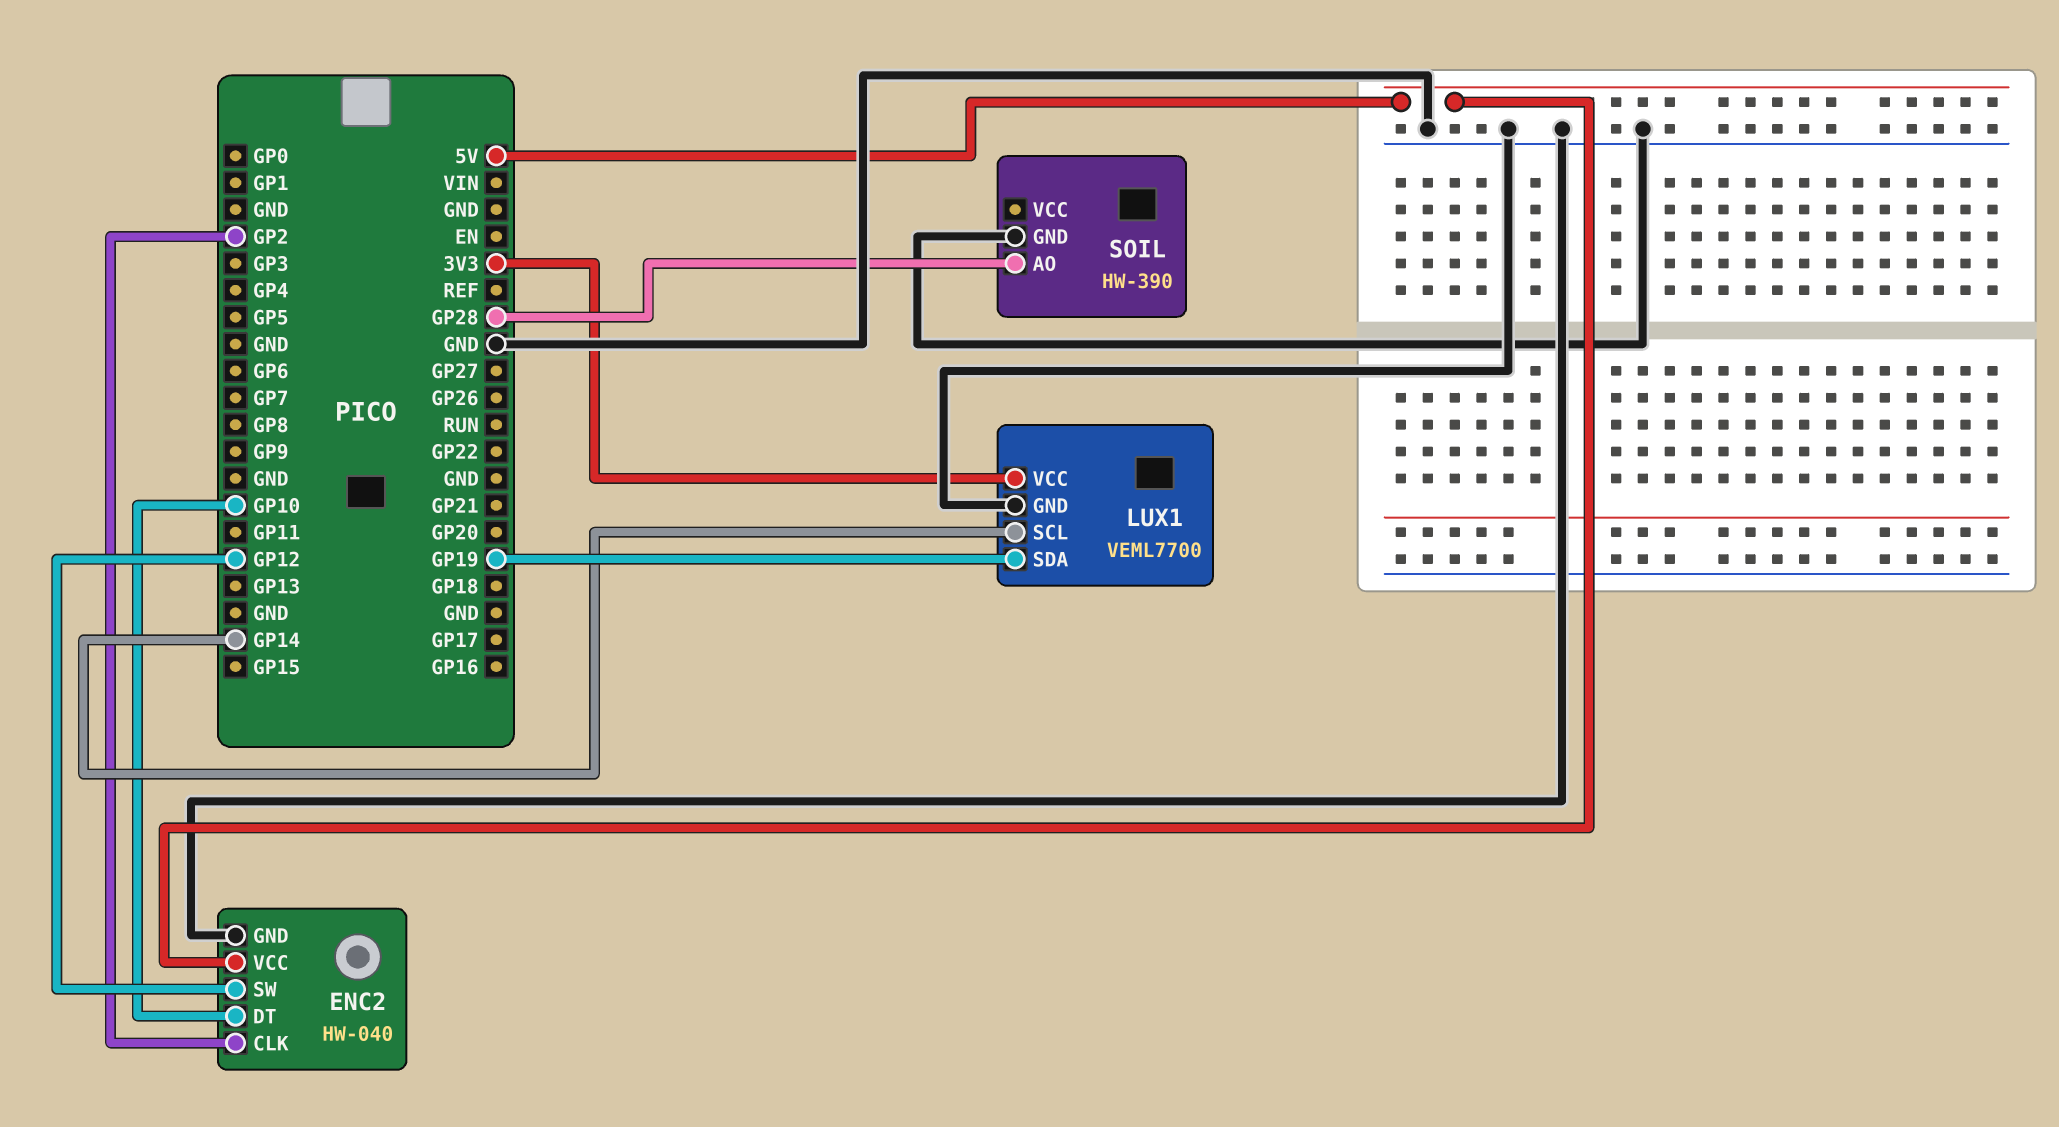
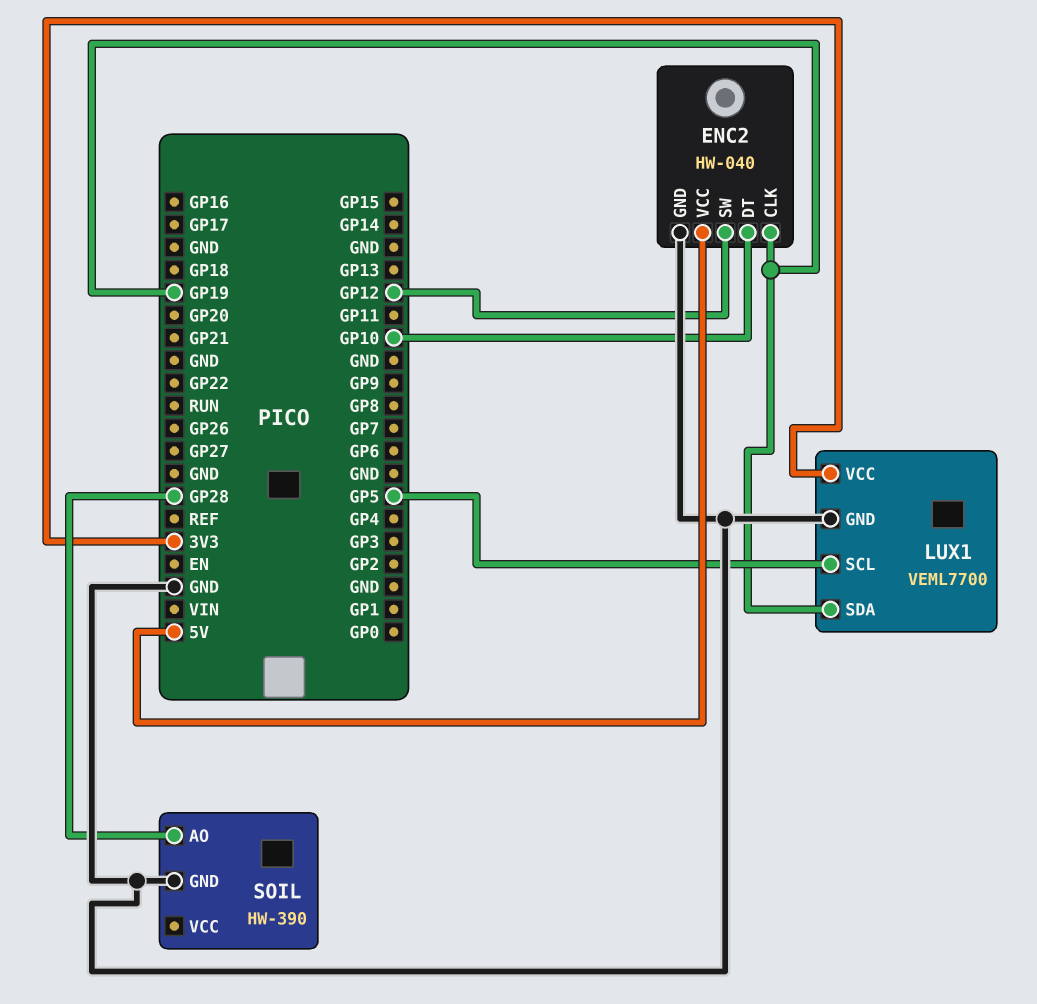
ENC2 pin CLK: GP2 -> GP19
LUX1 pin SCL: GP14 -> GP5

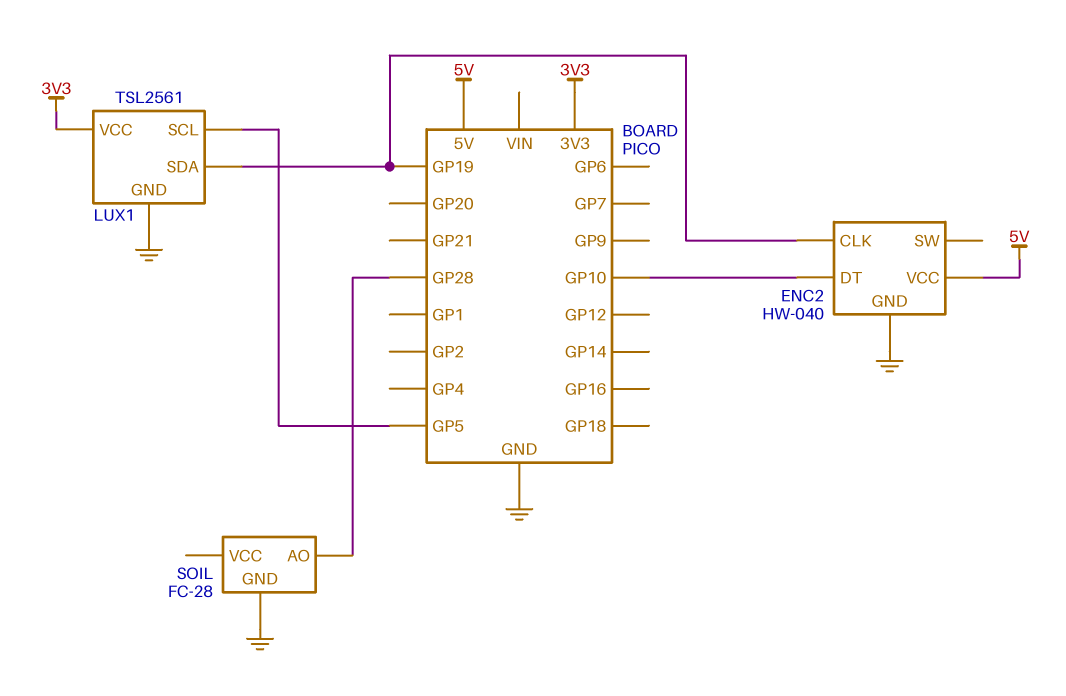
ENC2 pin SW: GP12 -> none
LUX1: VEML7700 -> TSL2561
SOIL: HW-390 -> FC-28

